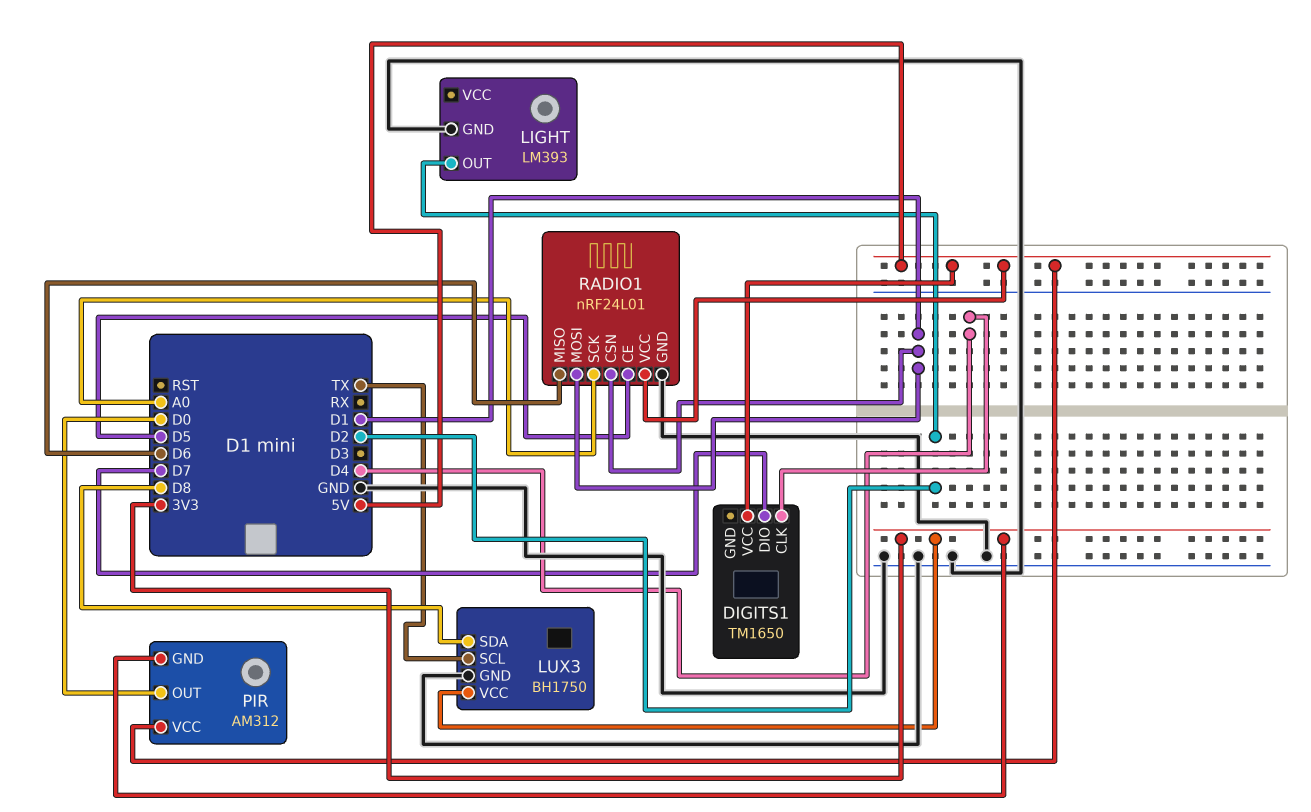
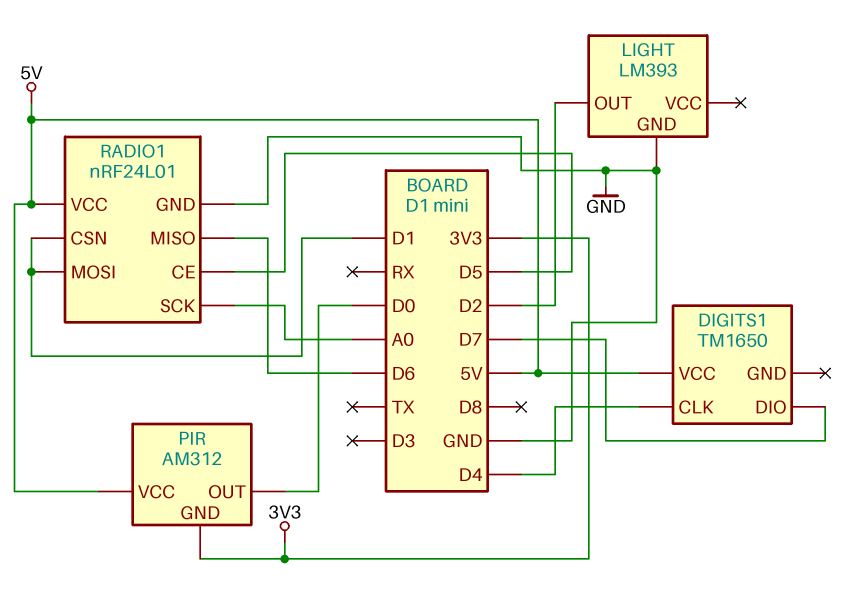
LUX3: BH1750 -> none
LUX3 pin GND: GND -> none
LUX3 pin SCL: TX -> none
LUX3 pin SDA: D8 -> none
LUX3 pin VCC: 3V3 -> none

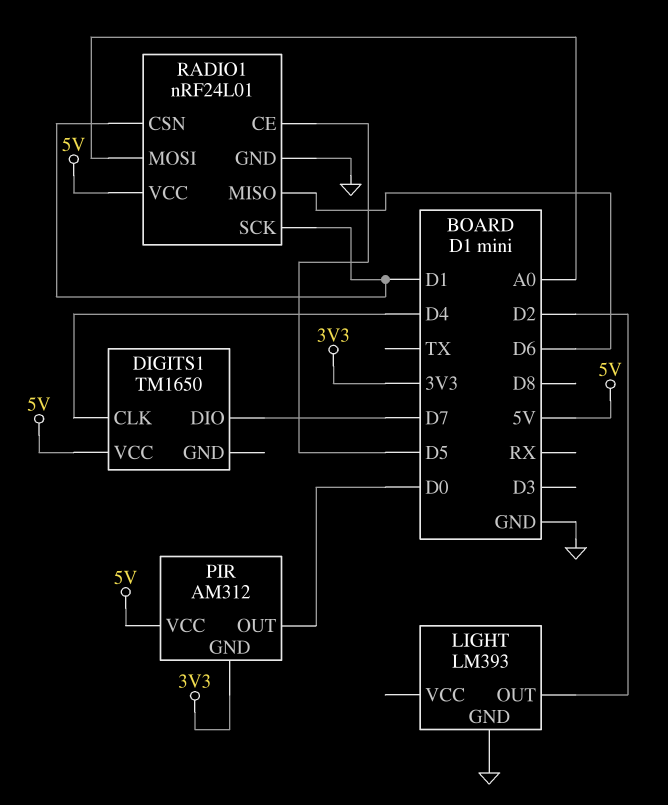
RADIO1 pin MOSI: D1 -> A0
RADIO1 pin SCK: A0 -> D1

